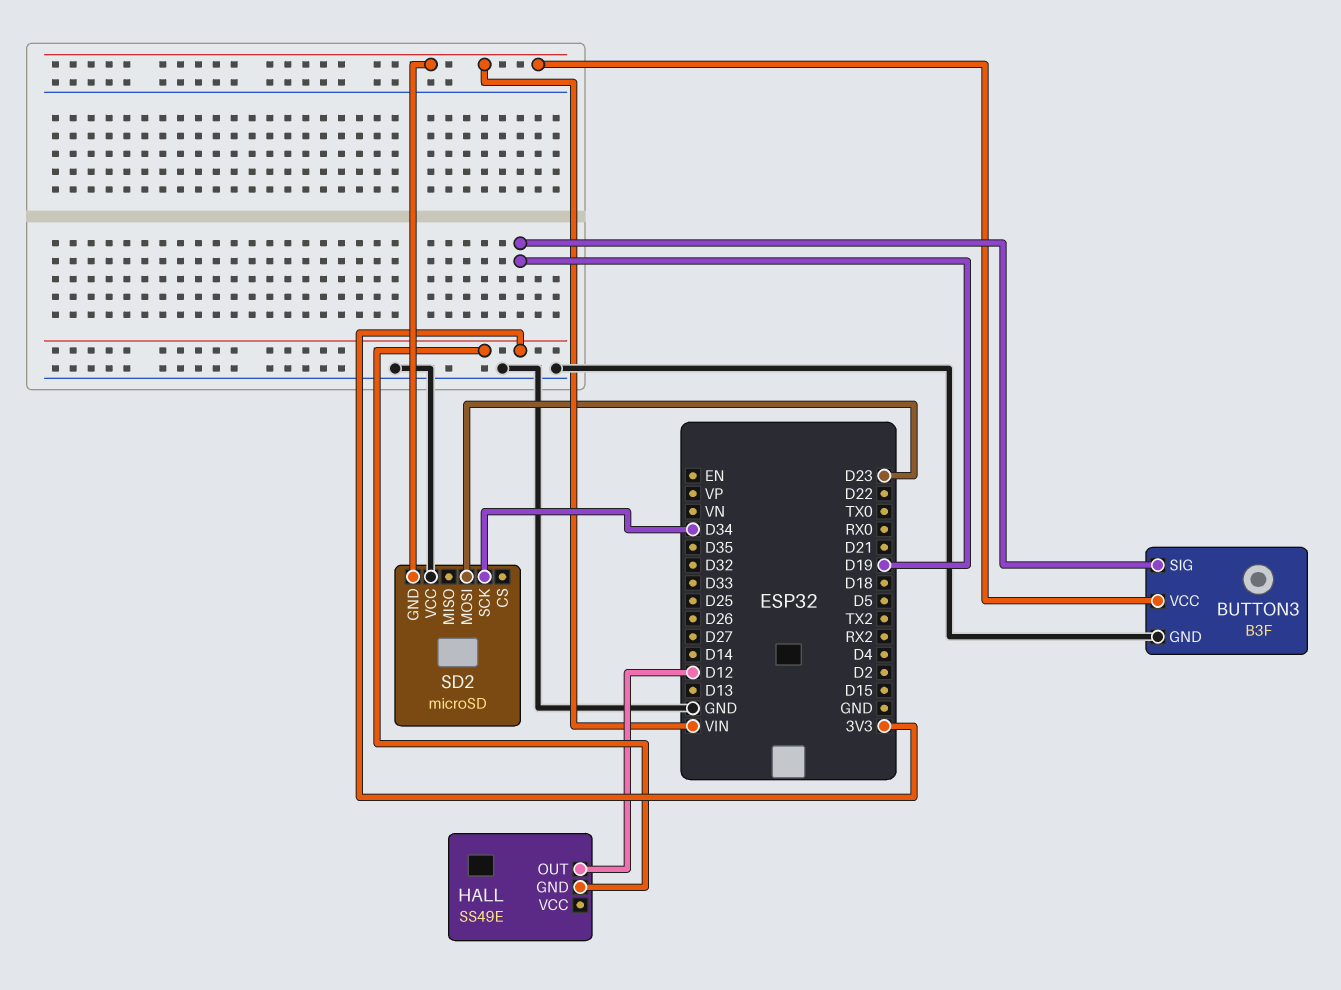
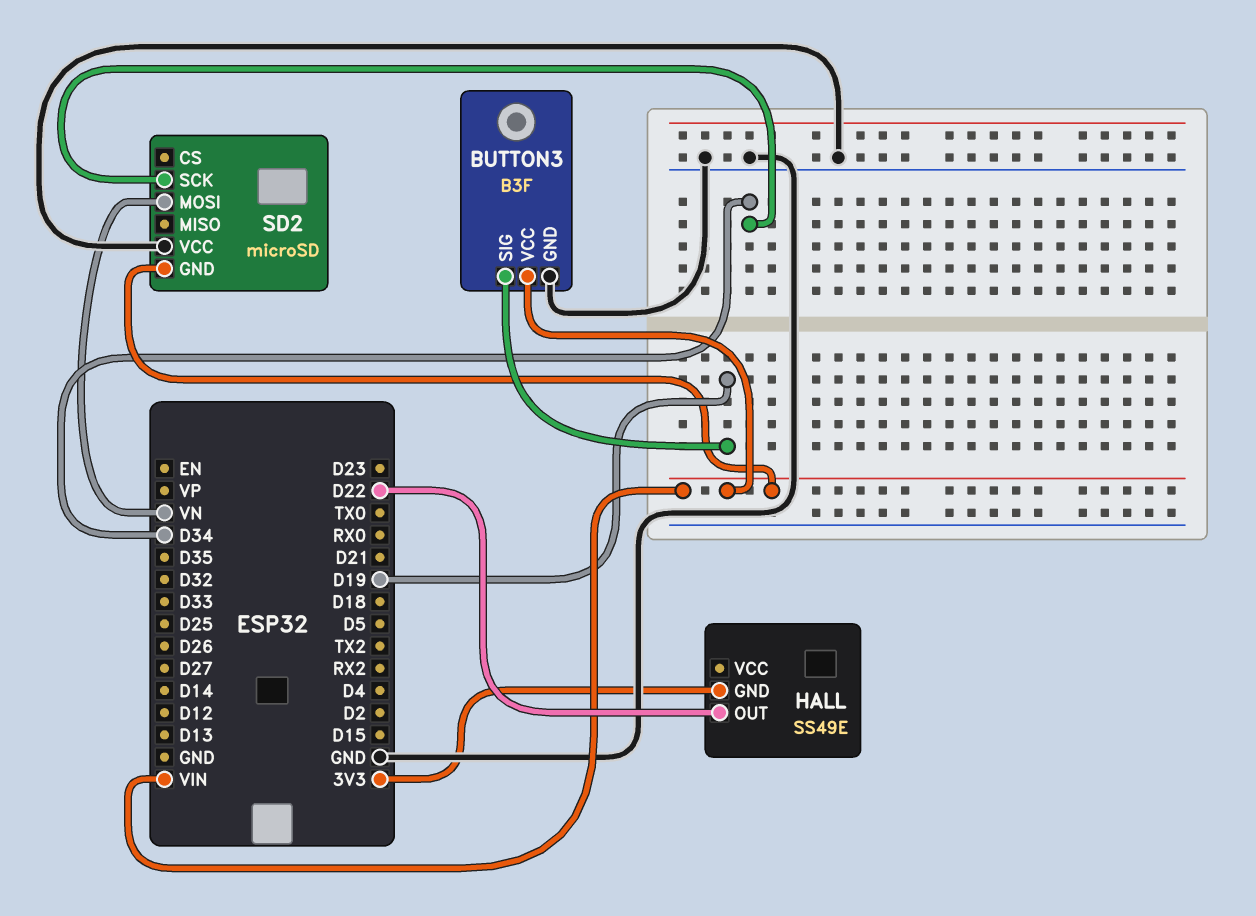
HALL pin OUT: D12 -> D22
SD2 pin MOSI: D23 -> VN

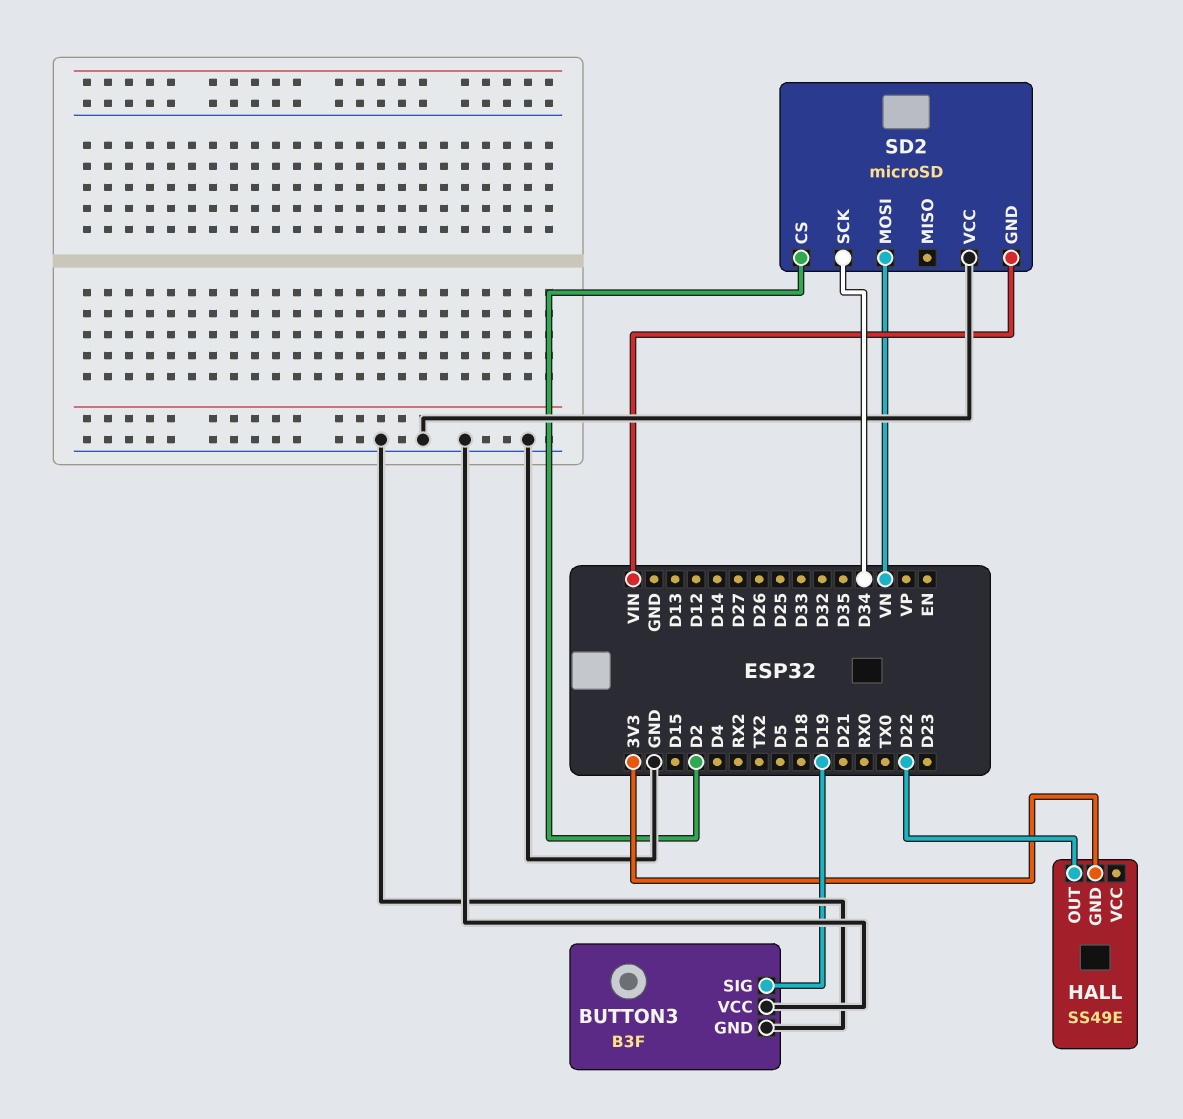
BUTTON3 pin VCC: VIN -> GND
SD2 pin CS: none -> D2

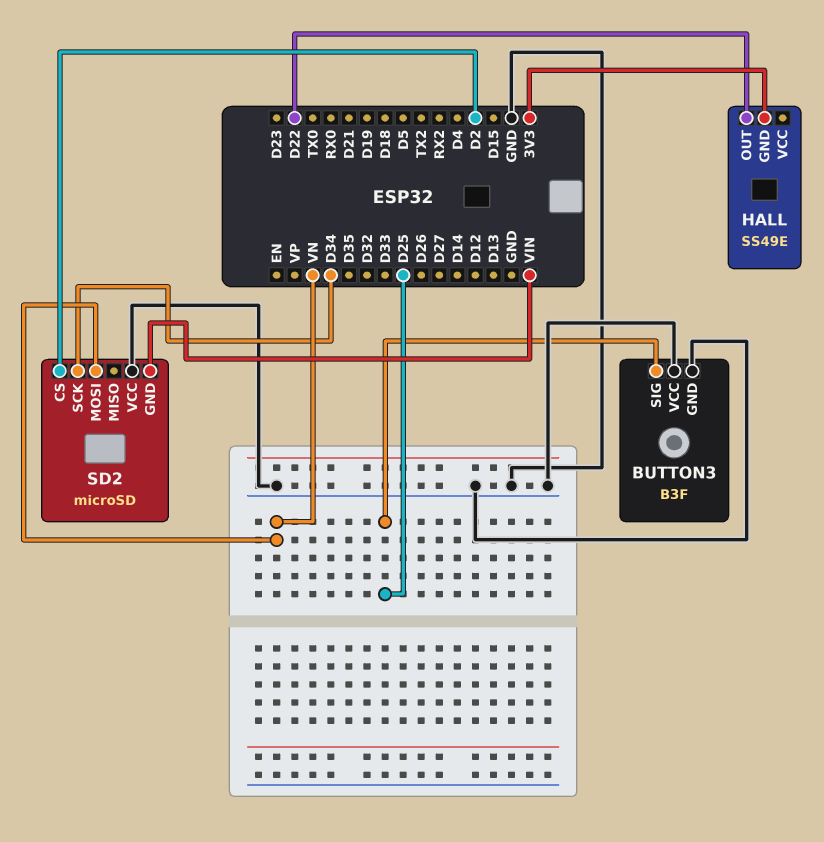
BUTTON3 pin SIG: D19 -> D25

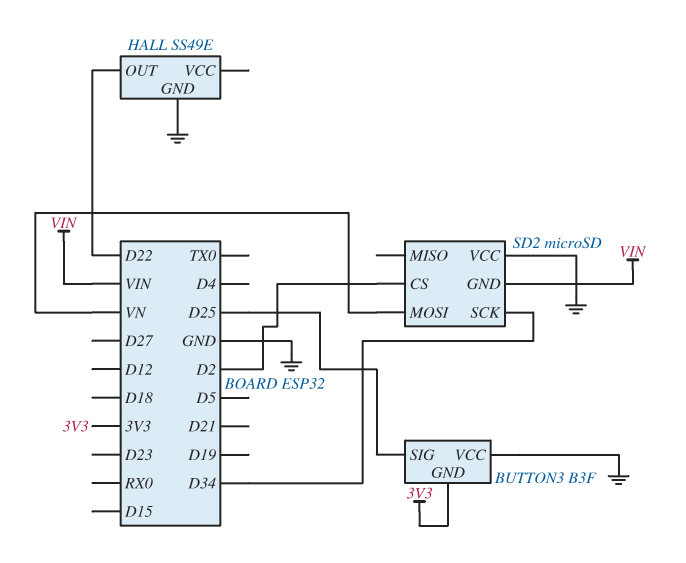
BUTTON3 pin GND: GND -> 3V3
HALL pin GND: 3V3 -> GND

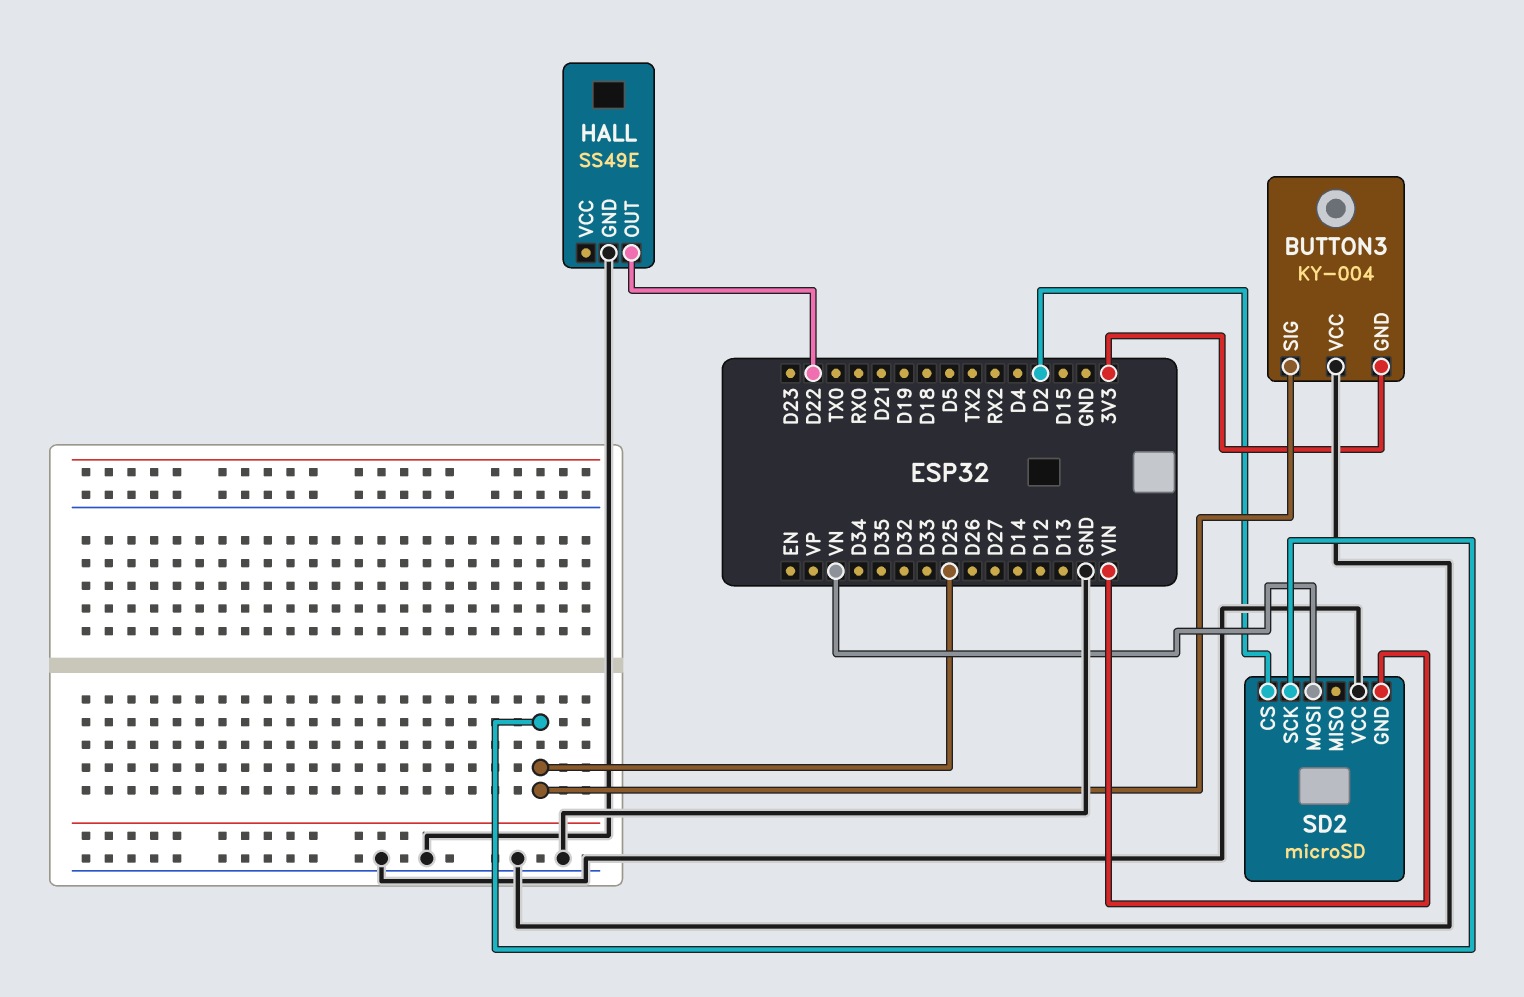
BUTTON3: B3F -> KY-004
SD2 pin SCK: D34 -> D25

